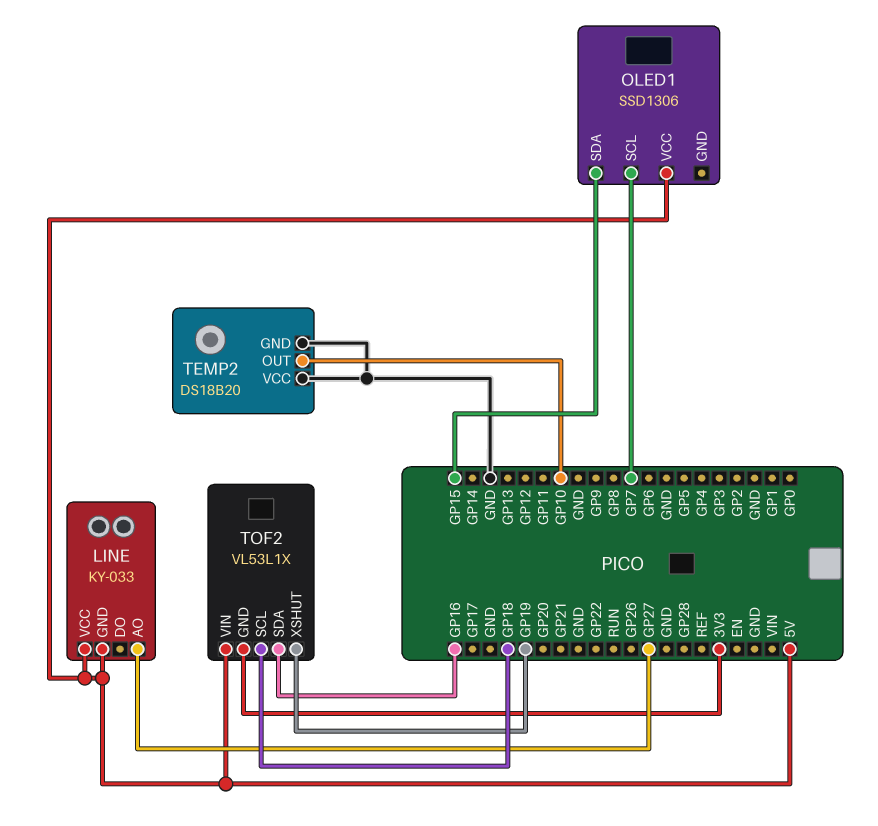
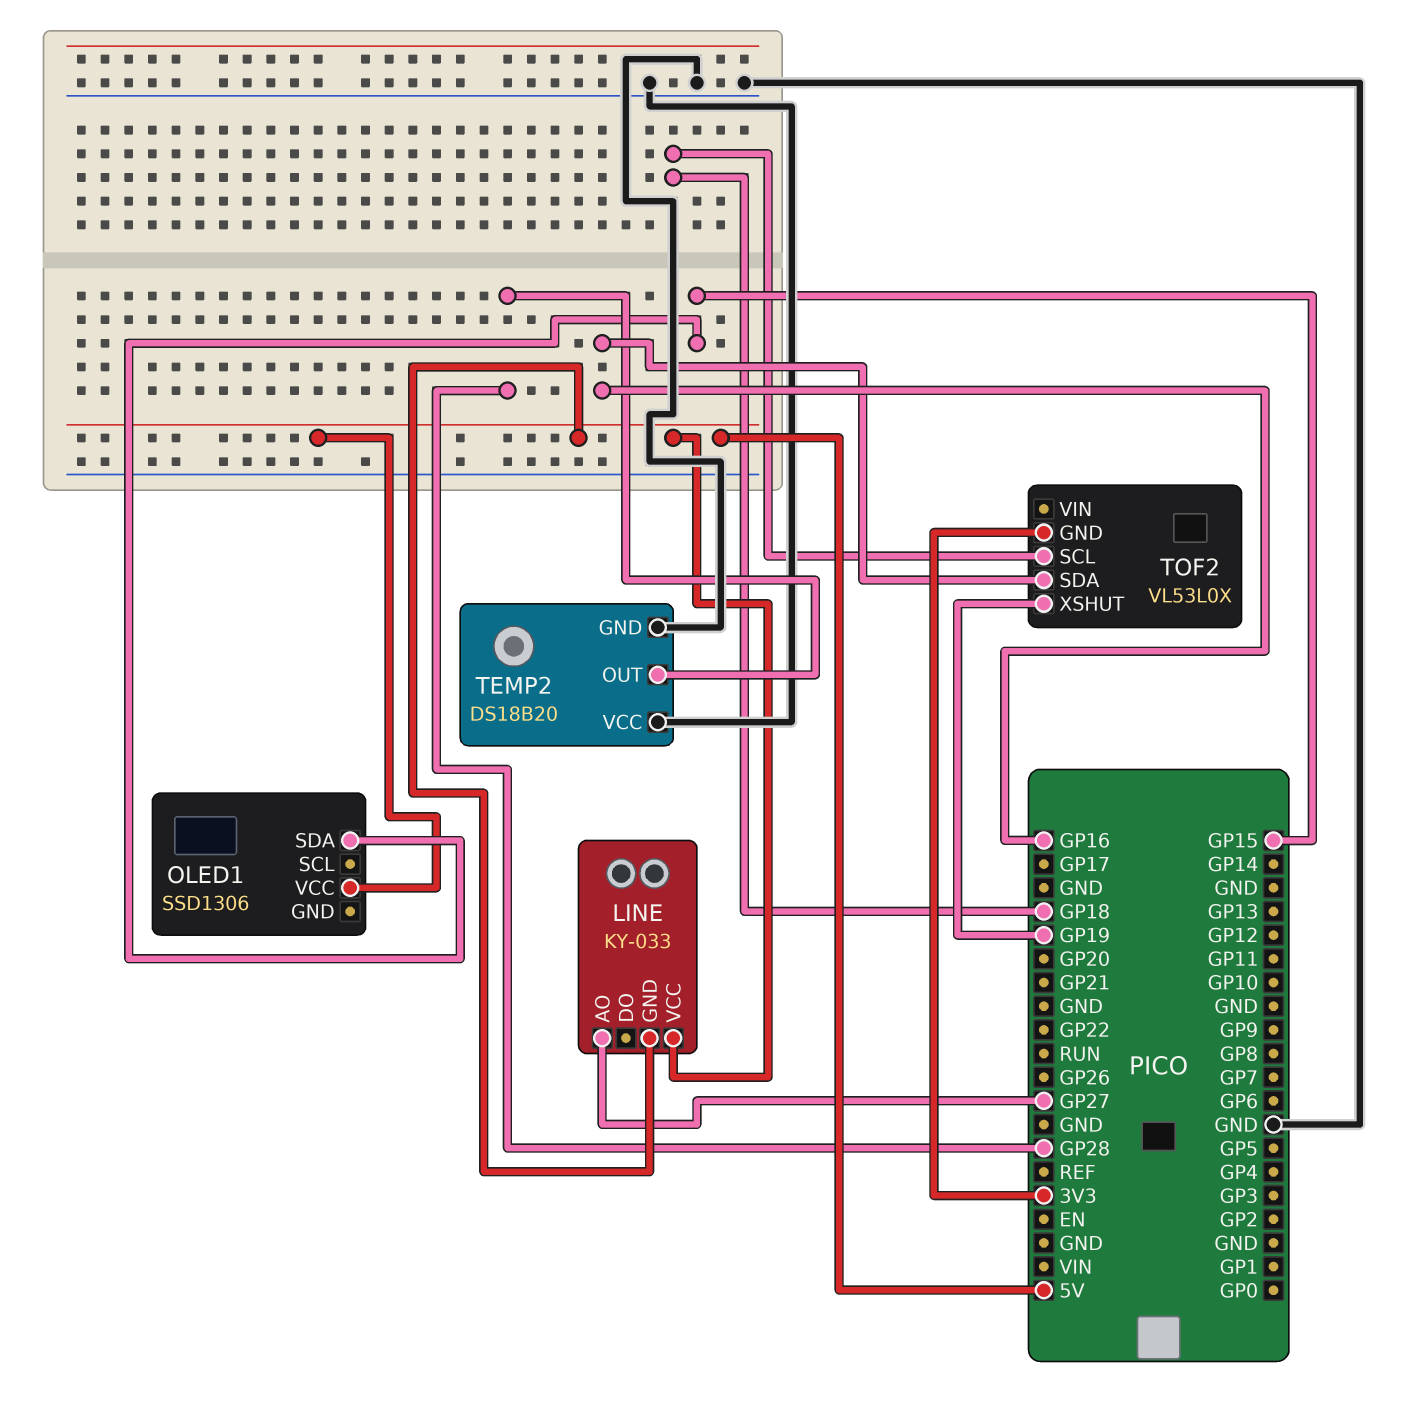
OLED1 pin SCL: GP7 -> none
TEMP2 pin OUT: GP10 -> GP28
TOF2: VL53L1X -> VL53L0X
TOF2 pin VIN: 5V -> none

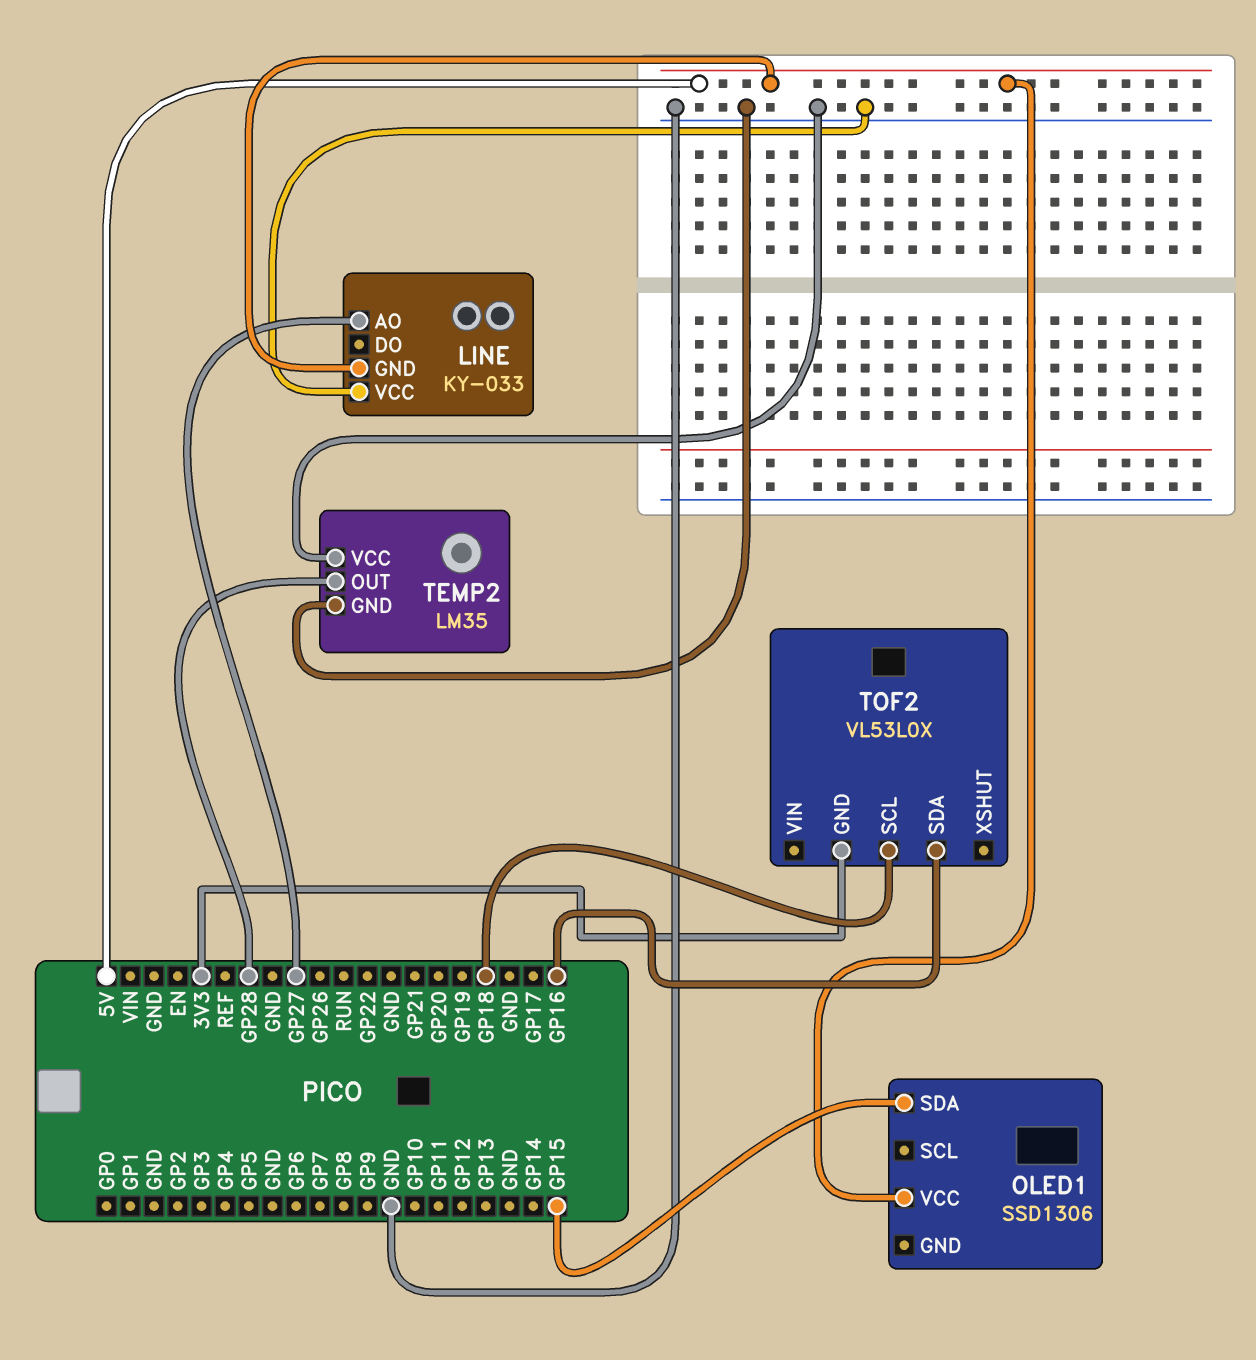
LINE pin VCC: 5V -> GND
TEMP2: DS18B20 -> LM35
TOF2 pin XSHUT: GP19 -> none

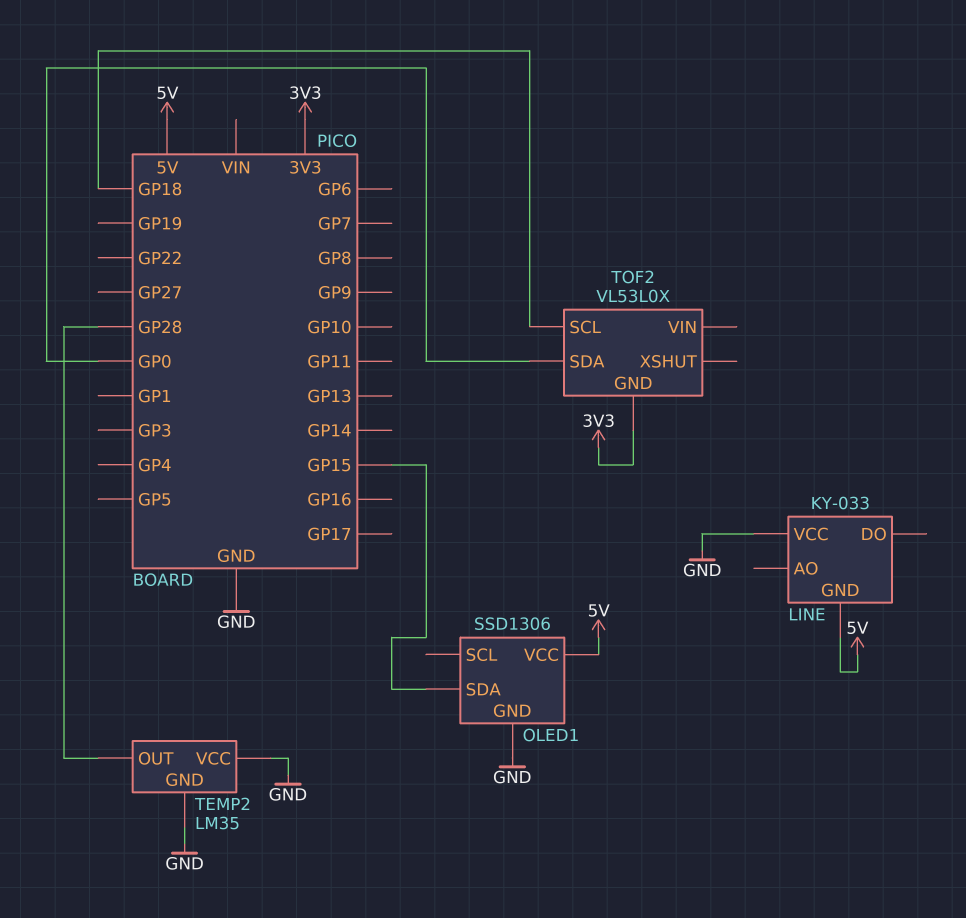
LINE pin AO: GP27 -> none
OLED1 pin GND: none -> GND
TOF2 pin SDA: GP16 -> GP0

